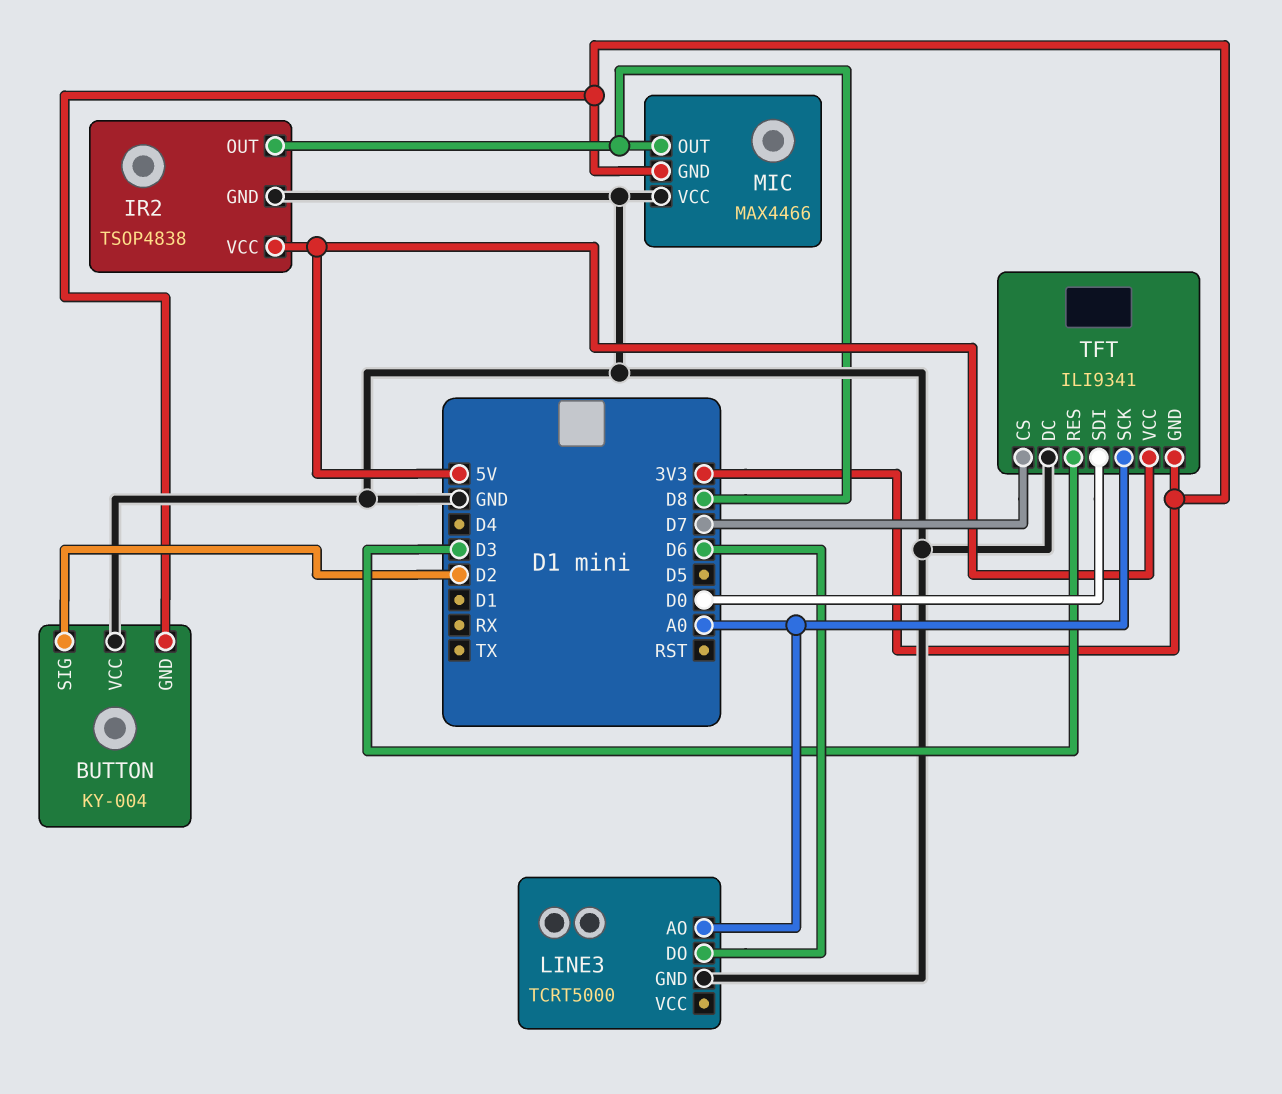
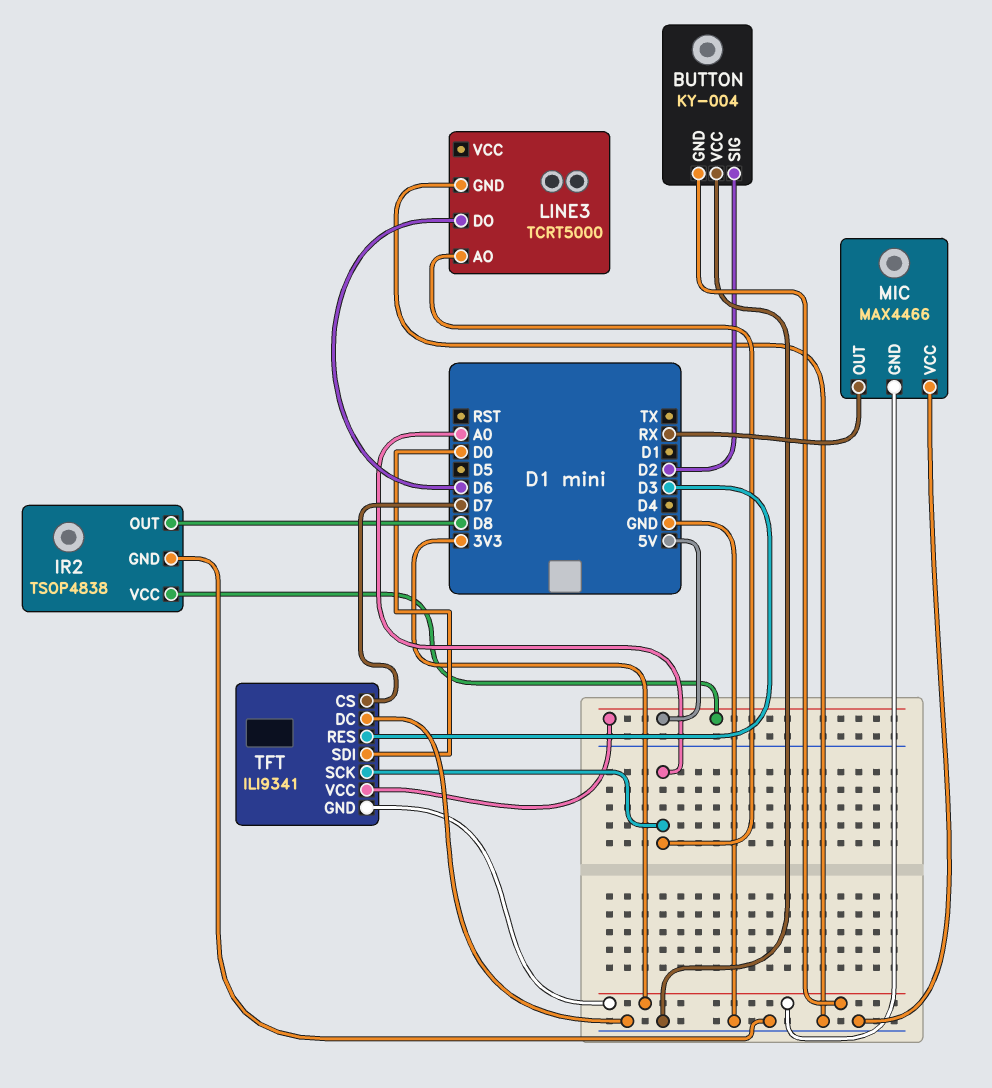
MIC pin OUT: D8 -> RX

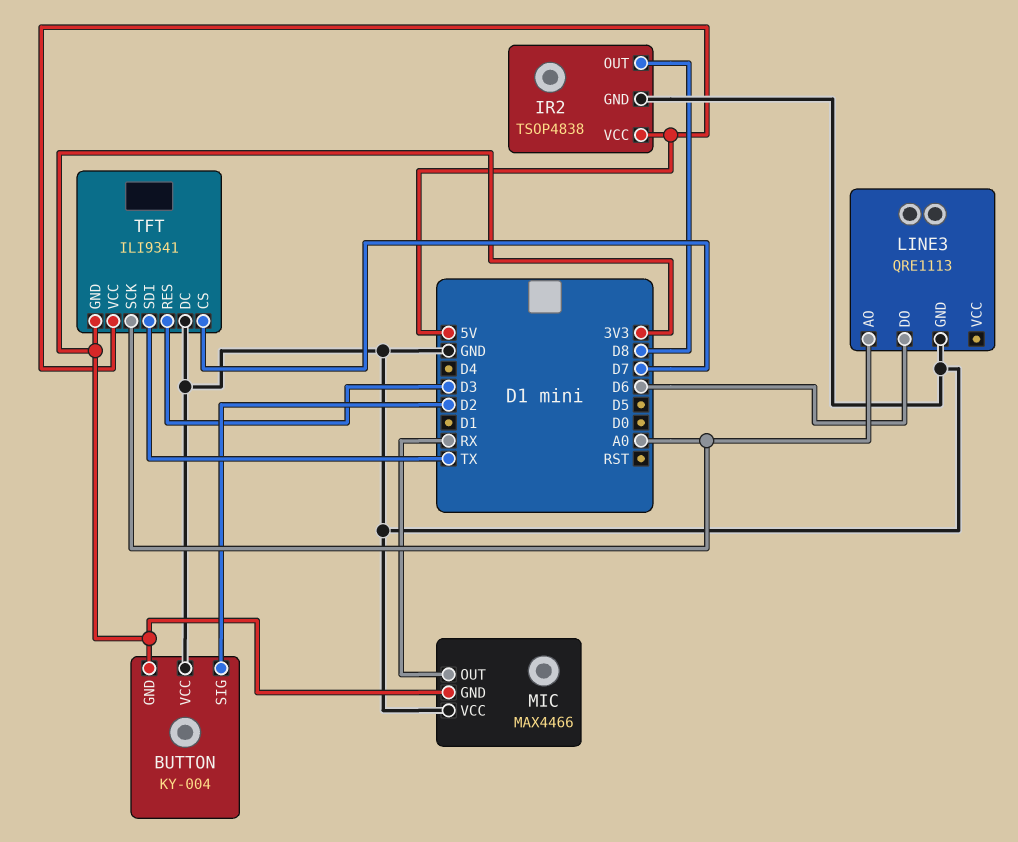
LINE3: TCRT5000 -> QRE1113
TFT pin SDI: D0 -> TX

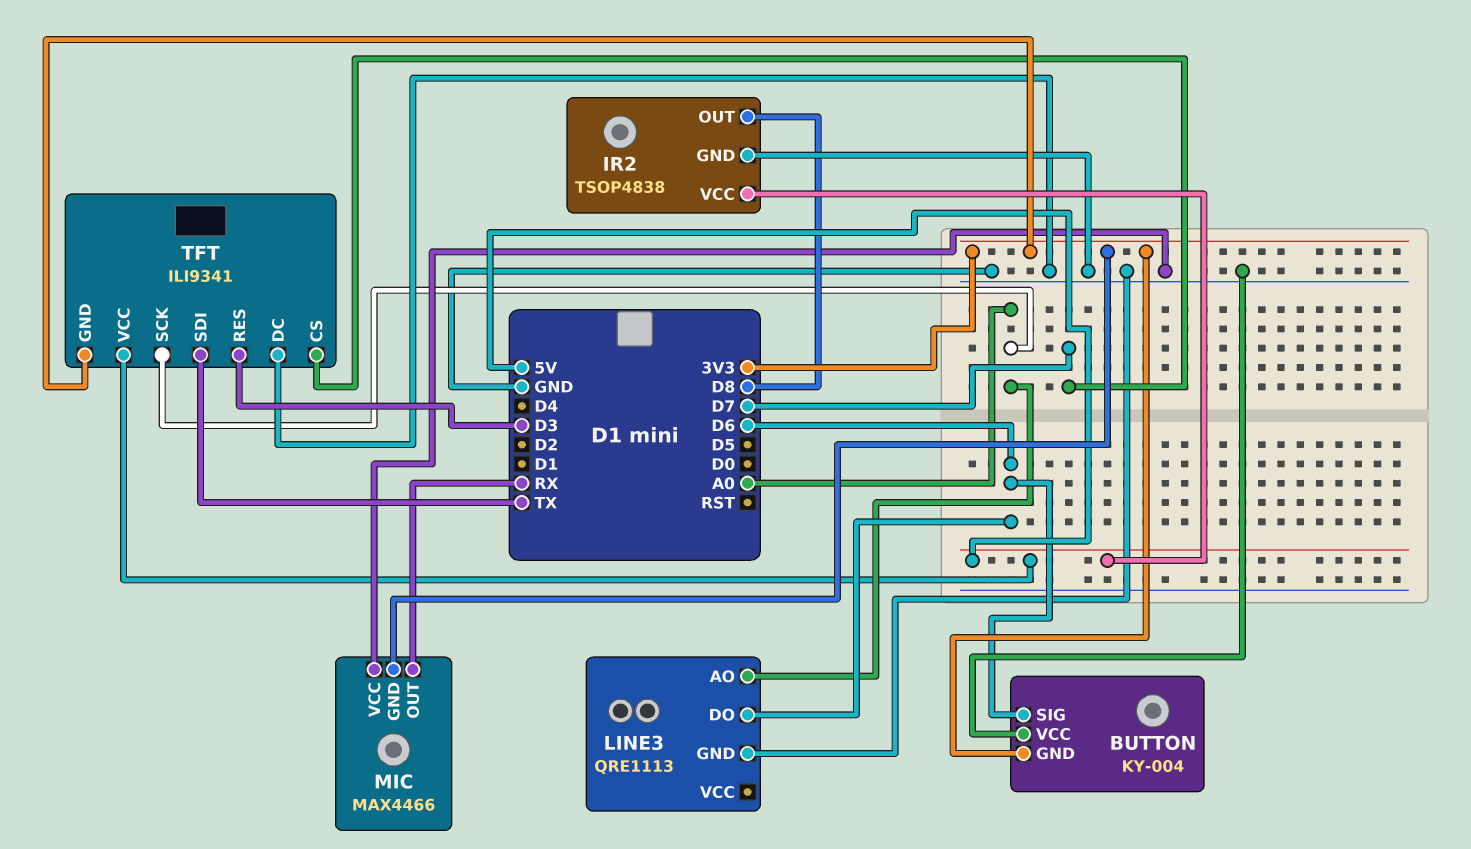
BUTTON pin SIG: D2 -> D6

